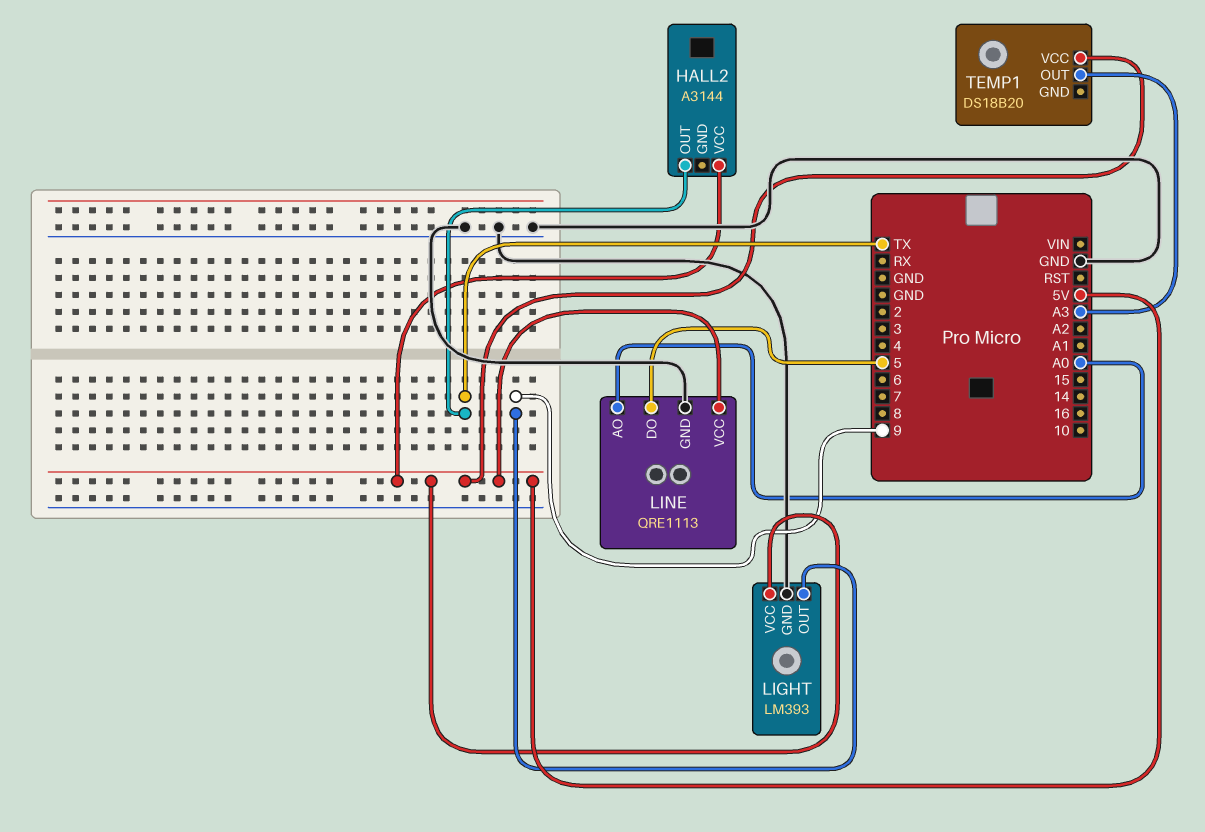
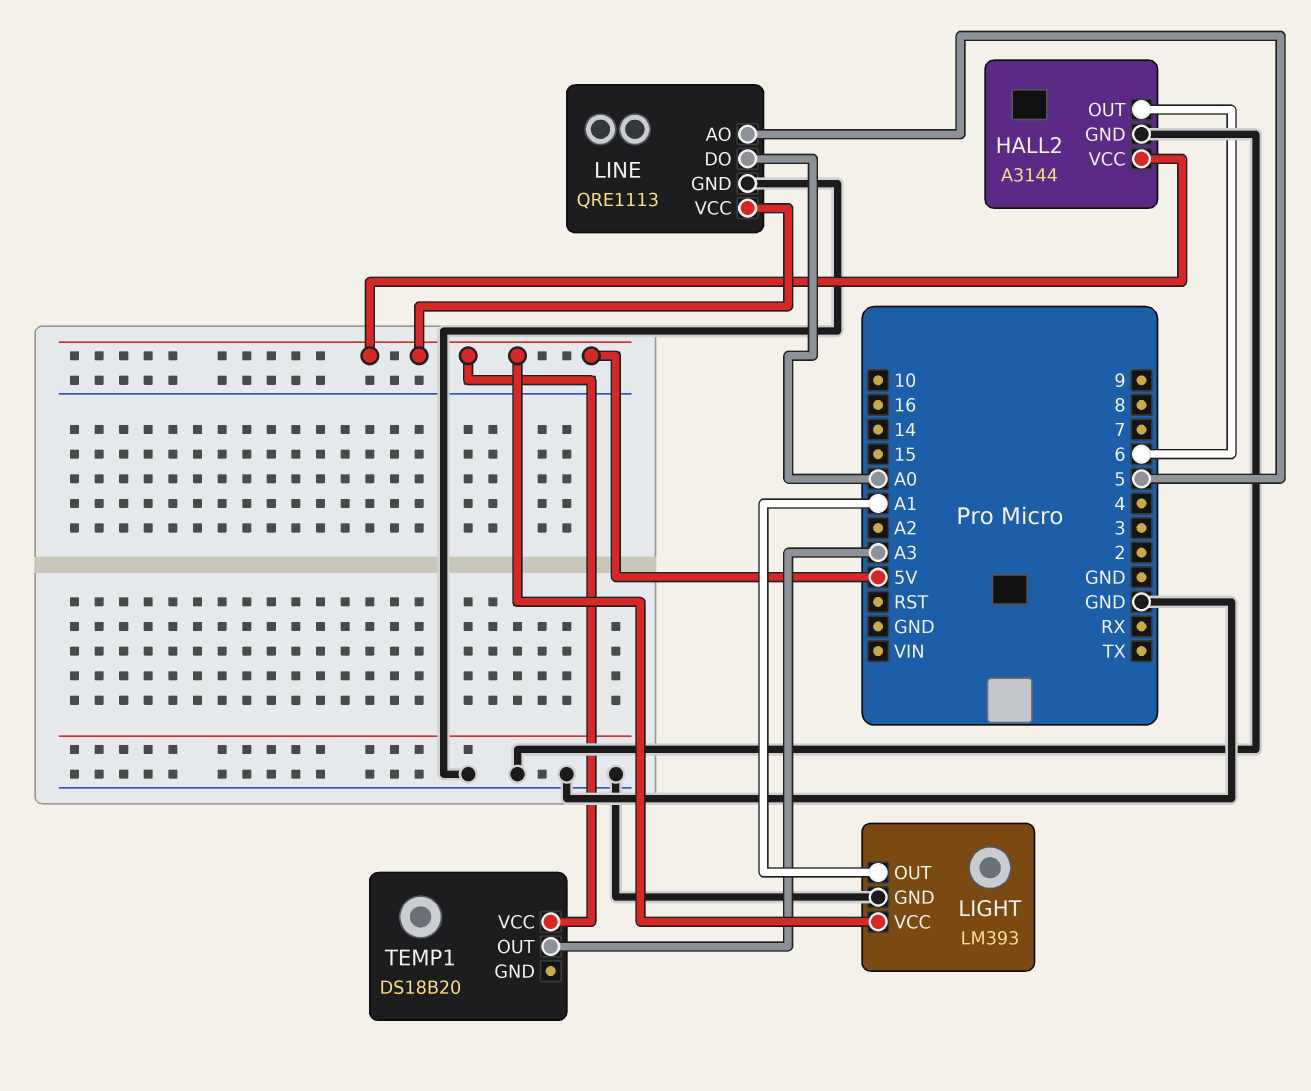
HALL2 pin GND: none -> GND
HALL2 pin OUT: TX -> 6
LIGHT pin OUT: 9 -> A1
LINE pin AO: A0 -> 5
LINE pin DO: 5 -> A0

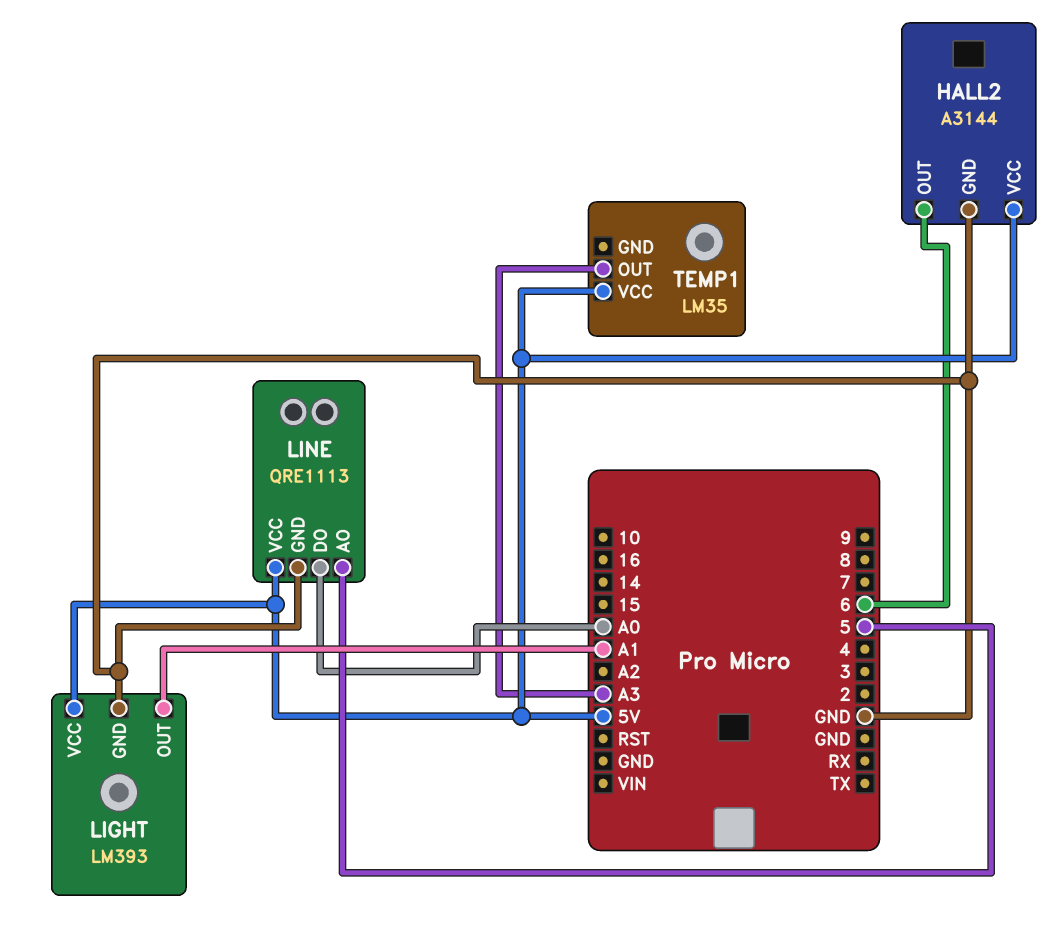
TEMP1: DS18B20 -> LM35

